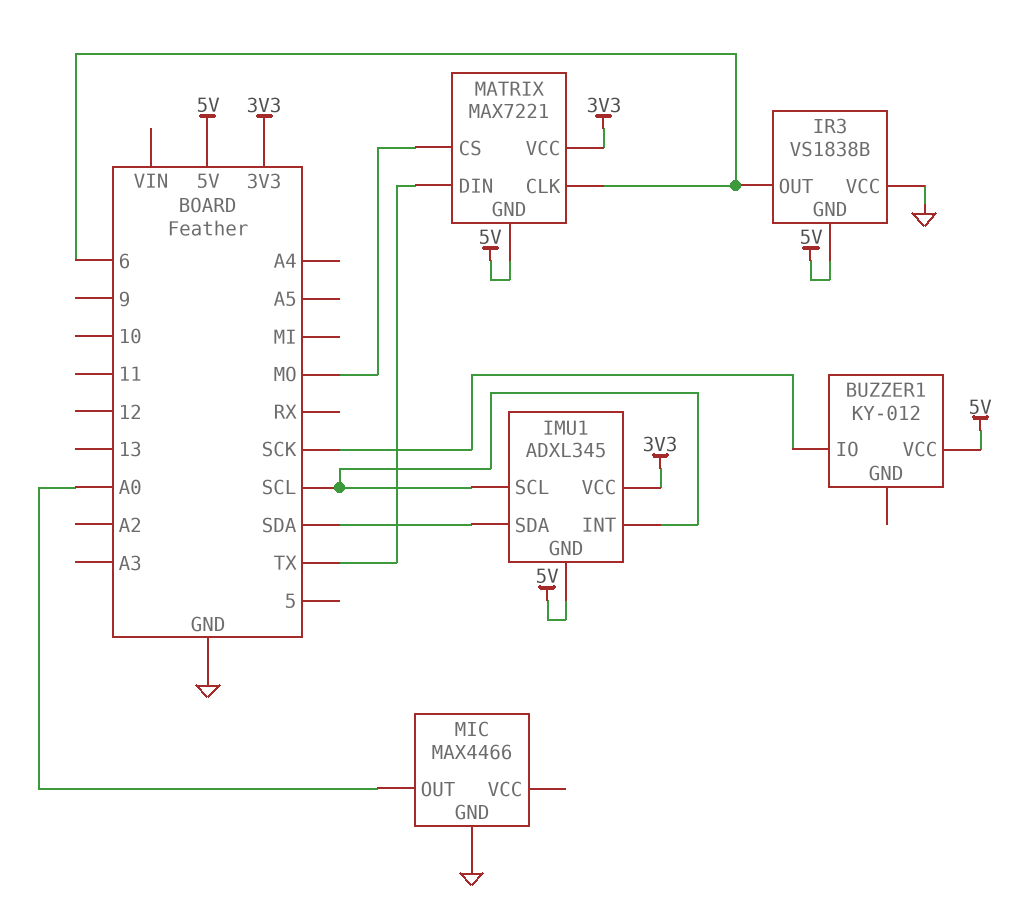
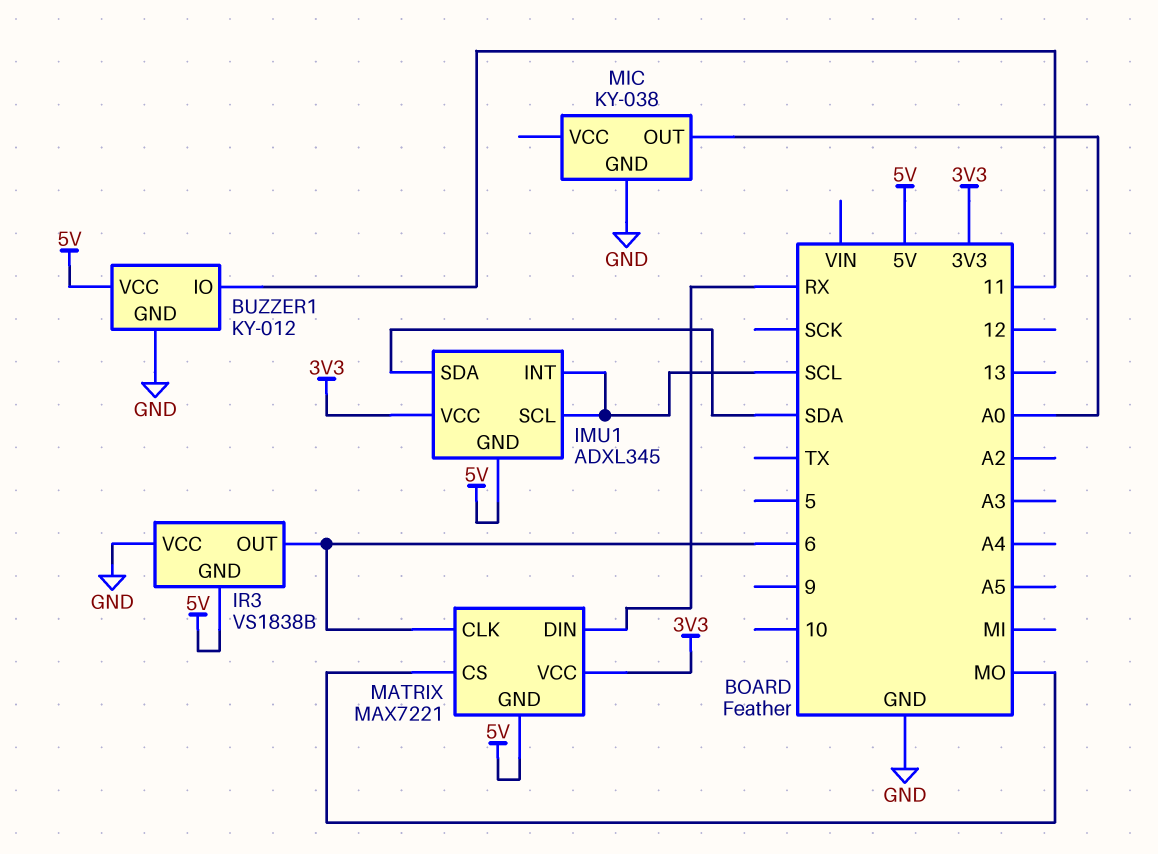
BUZZER1 pin GND: none -> GND
BUZZER1 pin IO: SCK -> 11
MATRIX pin DIN: TX -> RX
MIC: MAX4466 -> KY-038

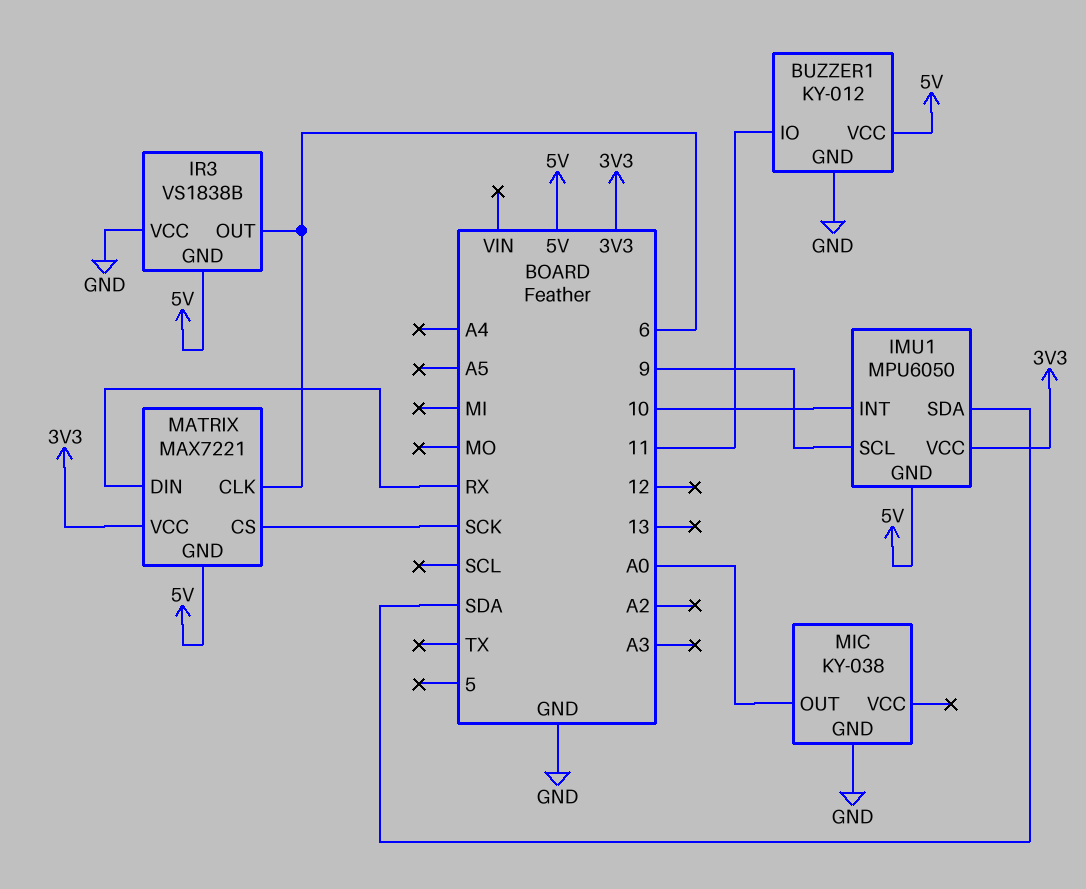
IMU1: ADXL345 -> MPU6050
IMU1 pin INT: SCL -> 10
IMU1 pin SCL: SCL -> 9
MATRIX pin CS: MO -> SCK

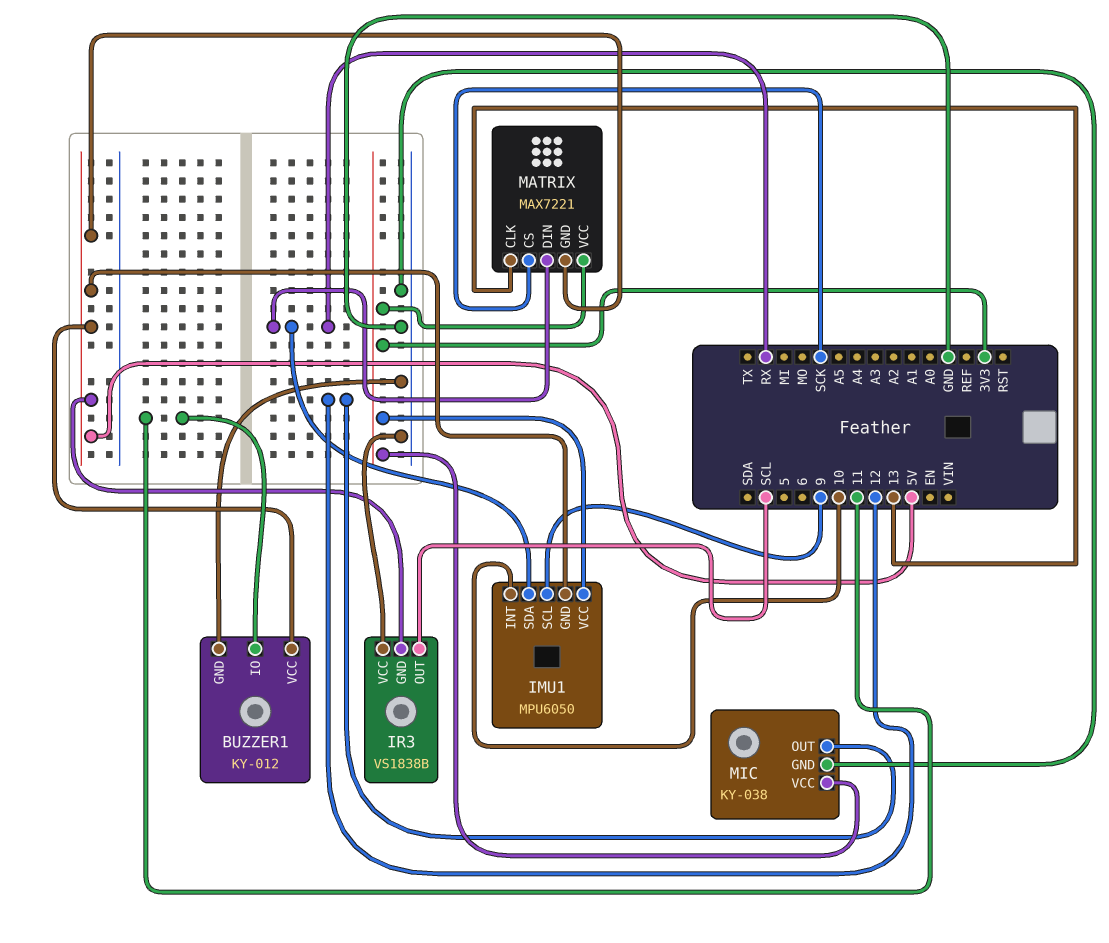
IMU1 pin SDA: SDA -> RX
IR3 pin OUT: 6 -> SCL
MATRIX pin CLK: 6 -> 13
MIC pin OUT: A0 -> 12
MIC pin VCC: none -> 3V3

